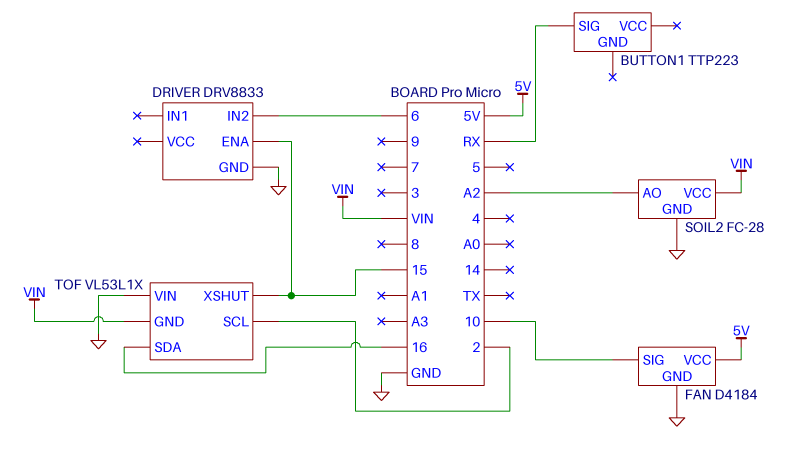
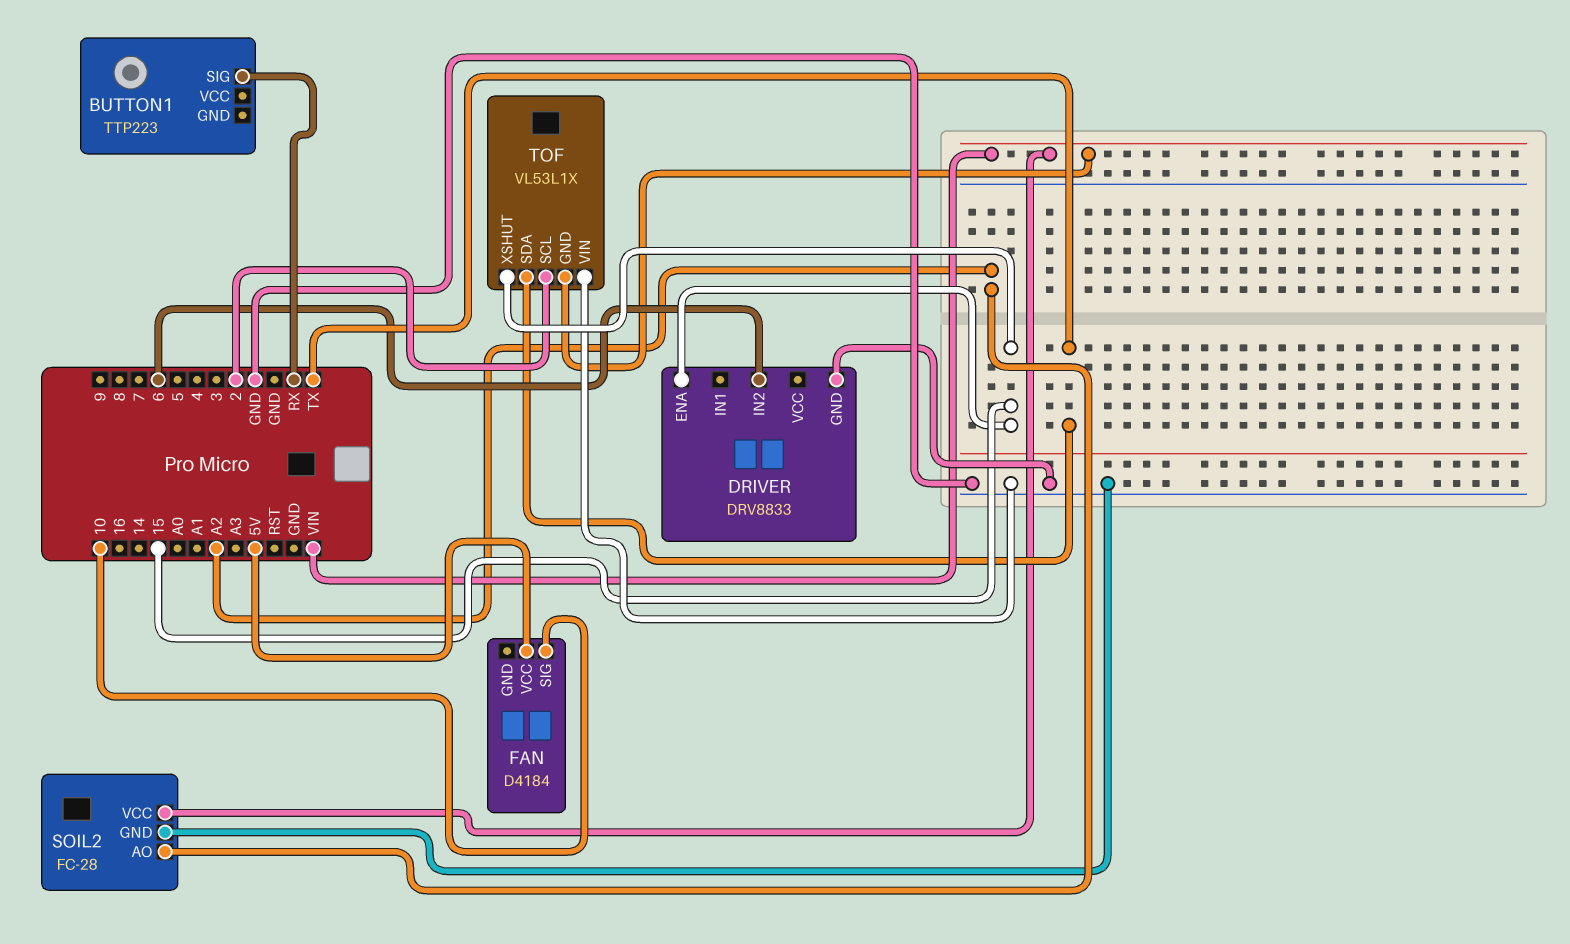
FAN pin GND: GND -> none
TOF pin SDA: 16 -> TX

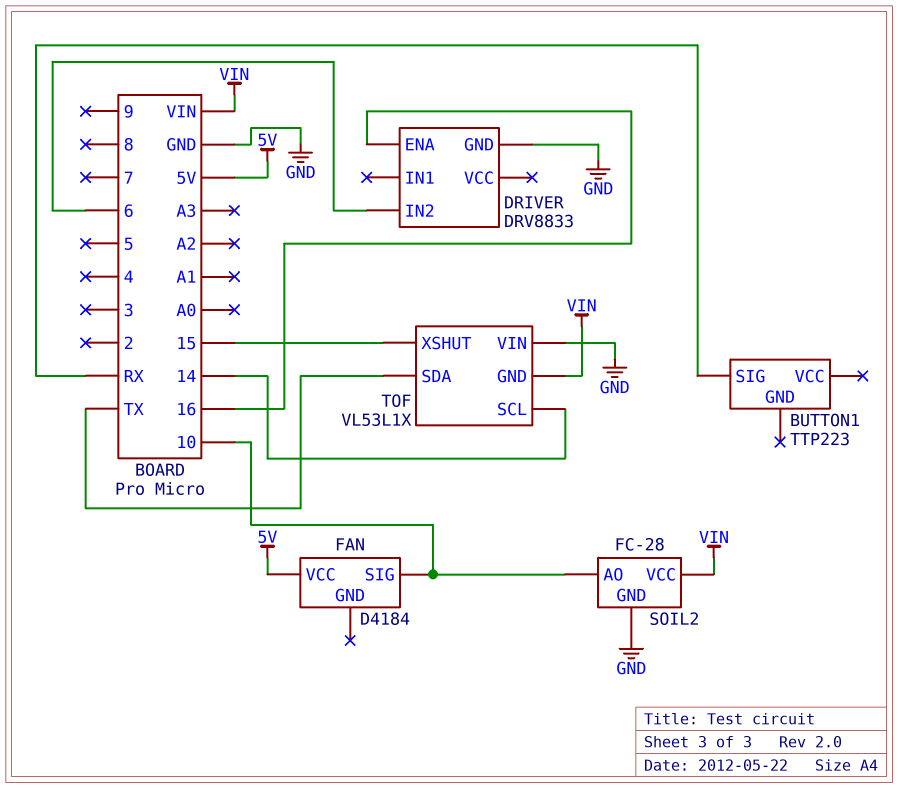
DRIVER pin ENA: 15 -> 16
SOIL2 pin AO: A2 -> 10
TOF pin SCL: 2 -> 14

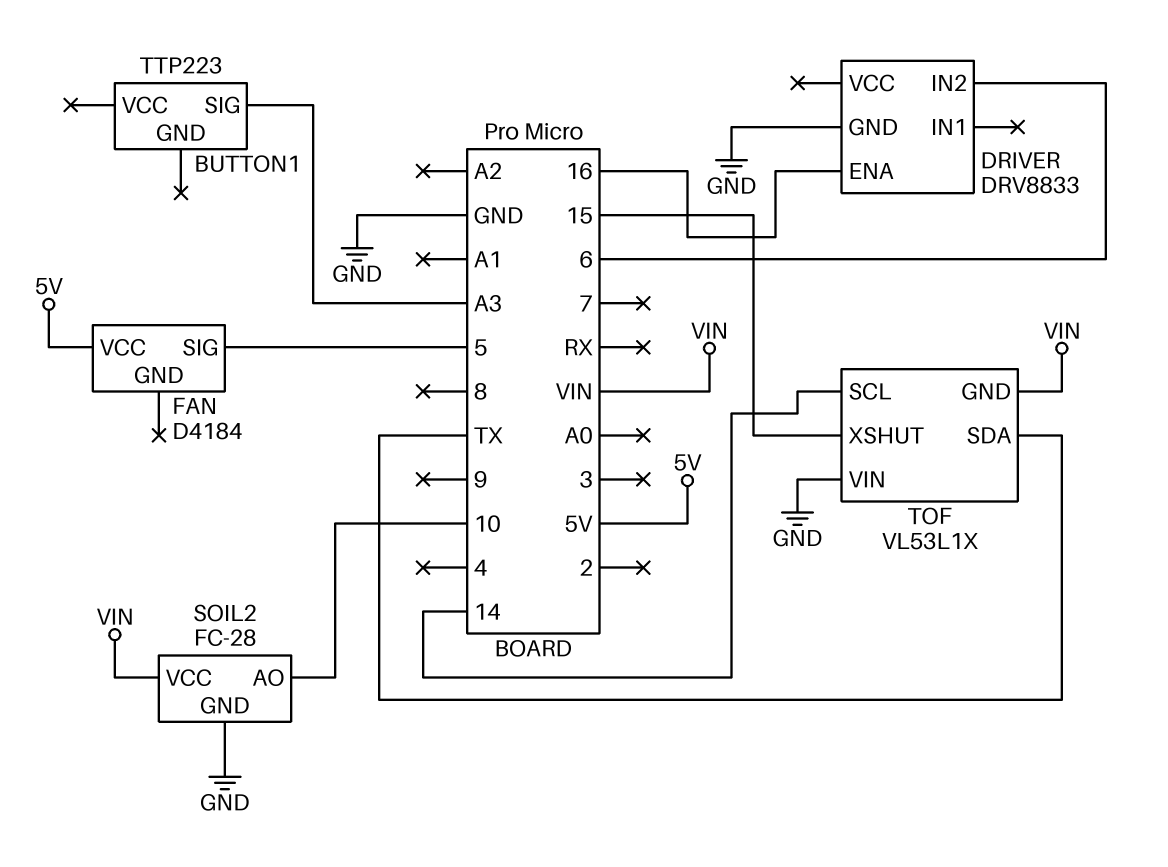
BUTTON1 pin SIG: RX -> A3
FAN pin SIG: 10 -> 5

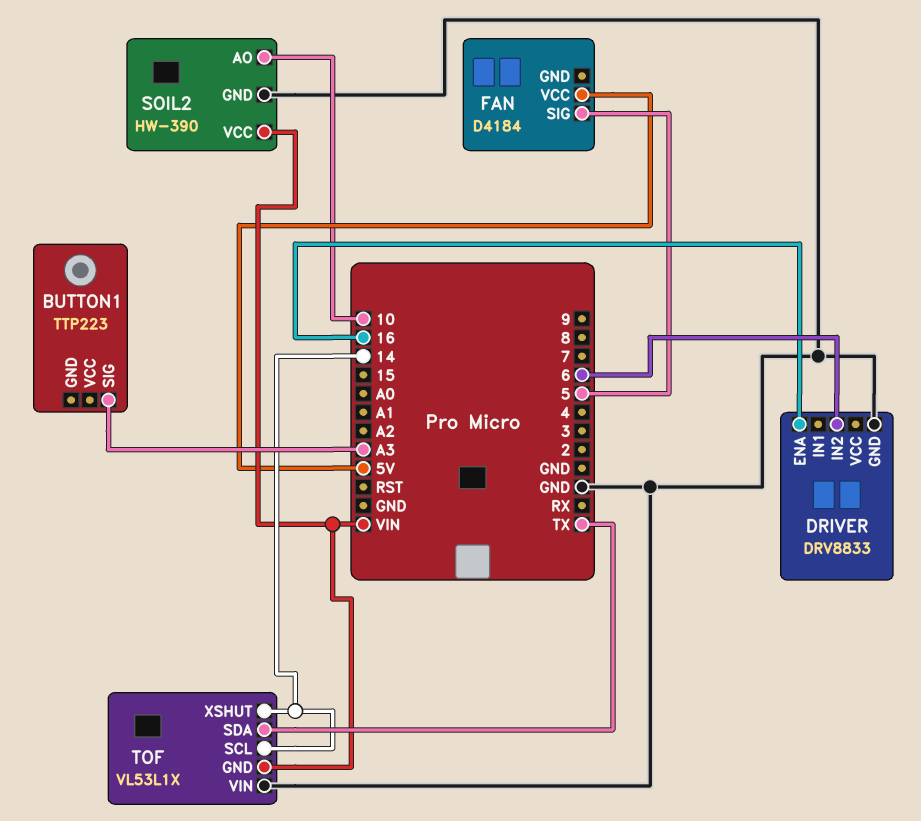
SOIL2: FC-28 -> HW-390
TOF pin XSHUT: 15 -> 14

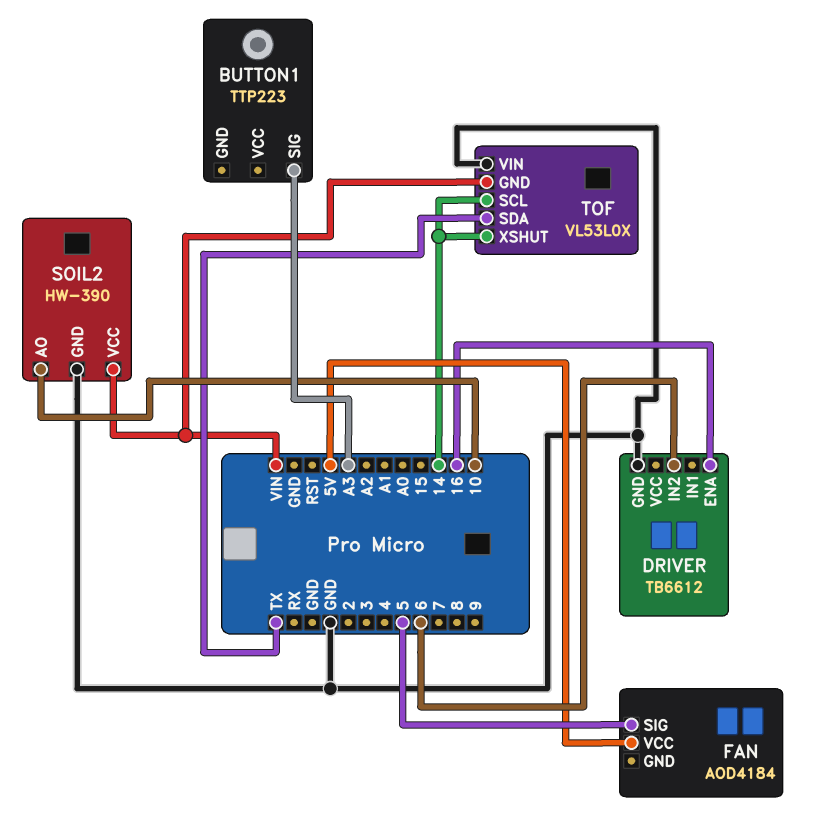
DRIVER: DRV8833 -> TB6612
FAN: D4184 -> AOD4184
TOF: VL53L1X -> VL53L0X

